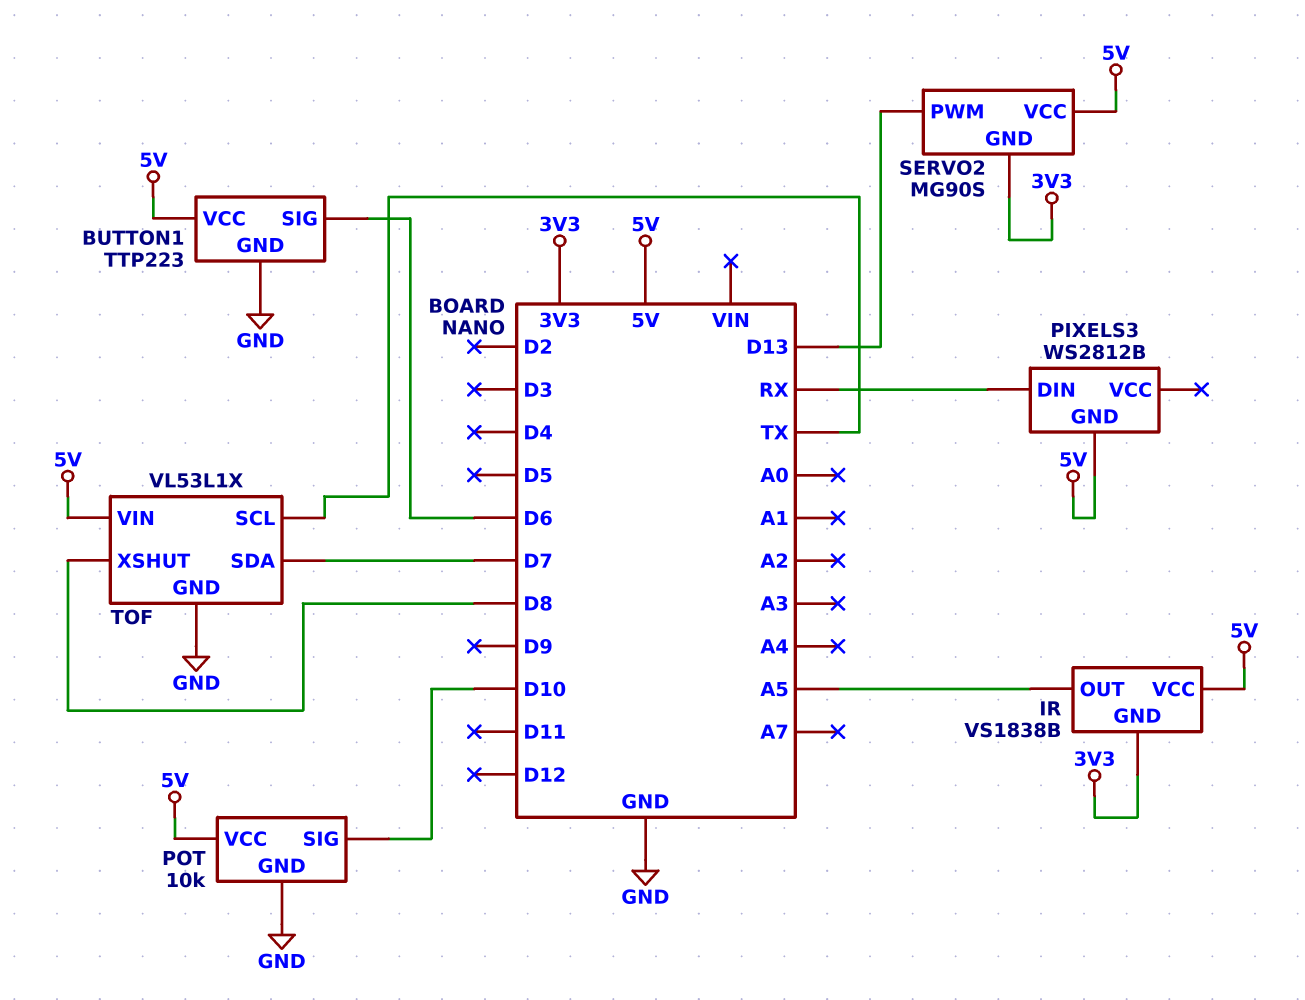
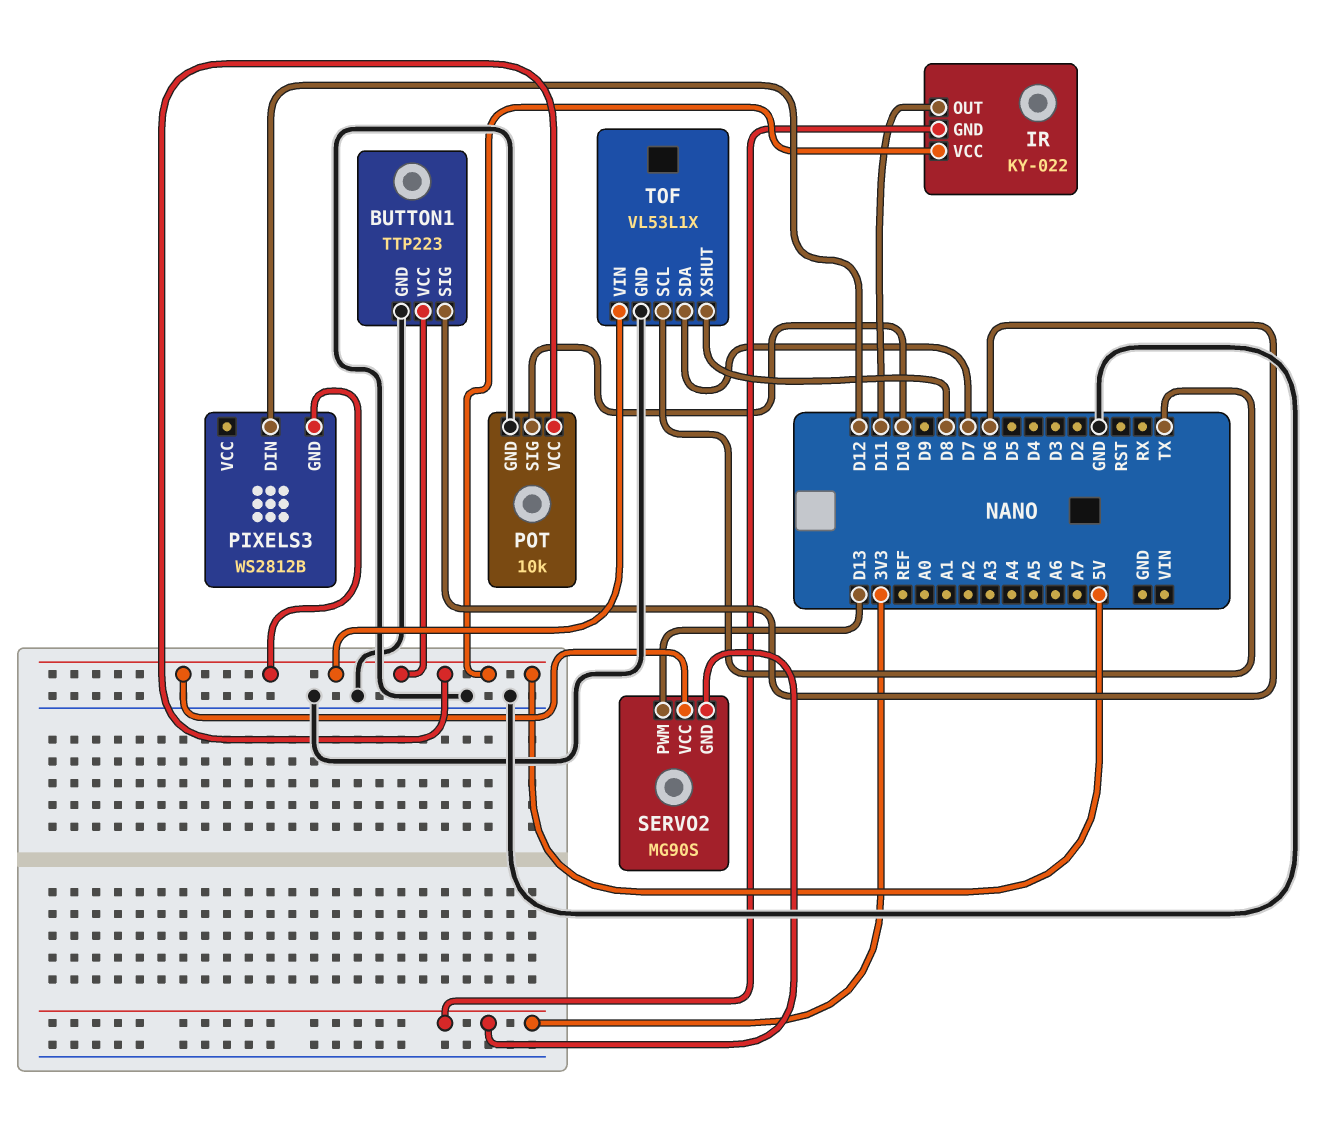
IR: VS1838B -> KY-022
IR pin OUT: A5 -> D11
PIXELS3 pin DIN: RX -> D12

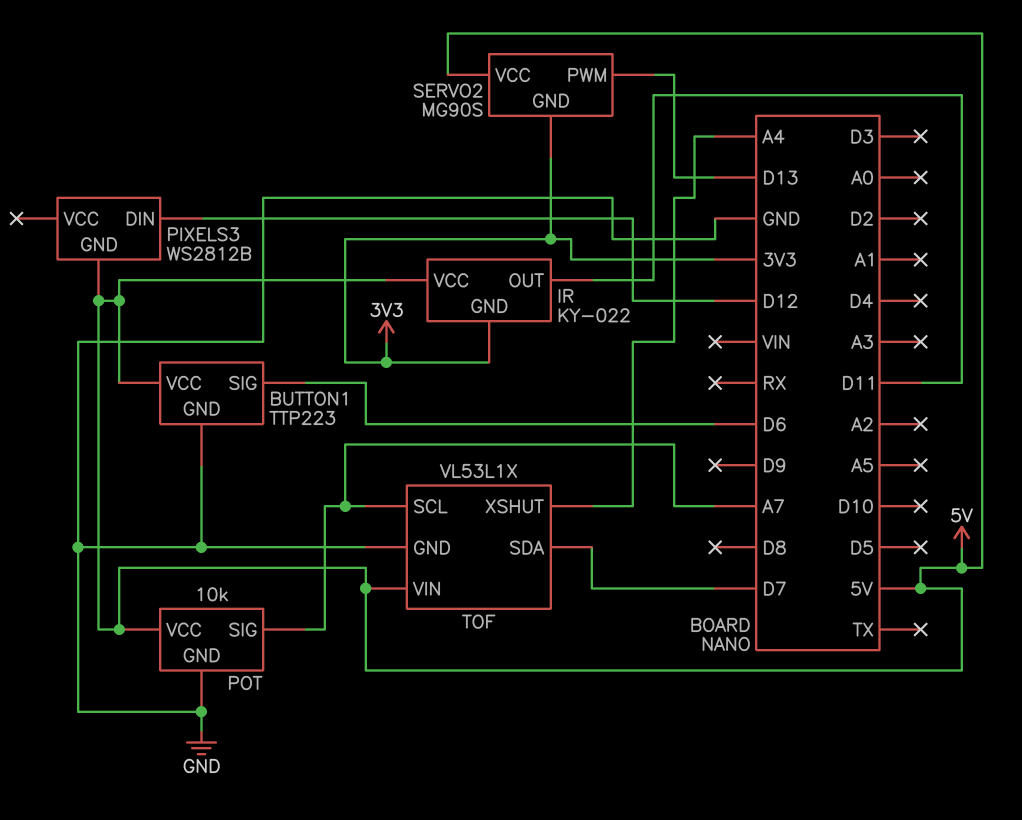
POT pin SIG: D10 -> A7
TOF pin SCL: TX -> A7
TOF pin XSHUT: D8 -> A4

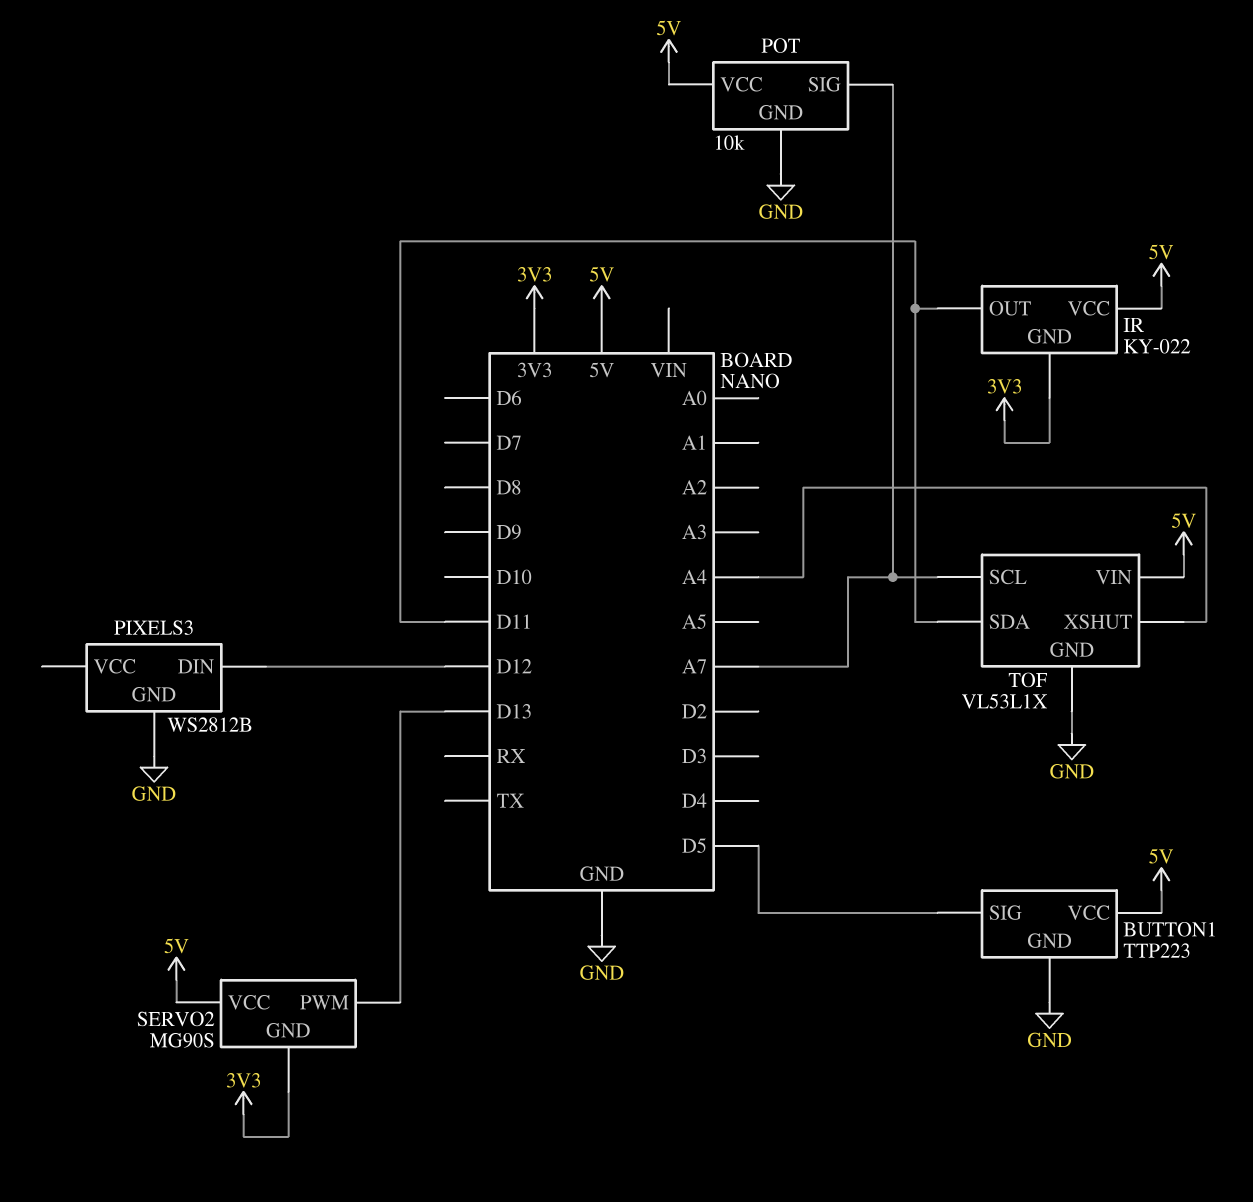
BUTTON1 pin SIG: D6 -> D5
PIXELS3 pin GND: 5V -> GND
TOF pin SDA: D7 -> D11

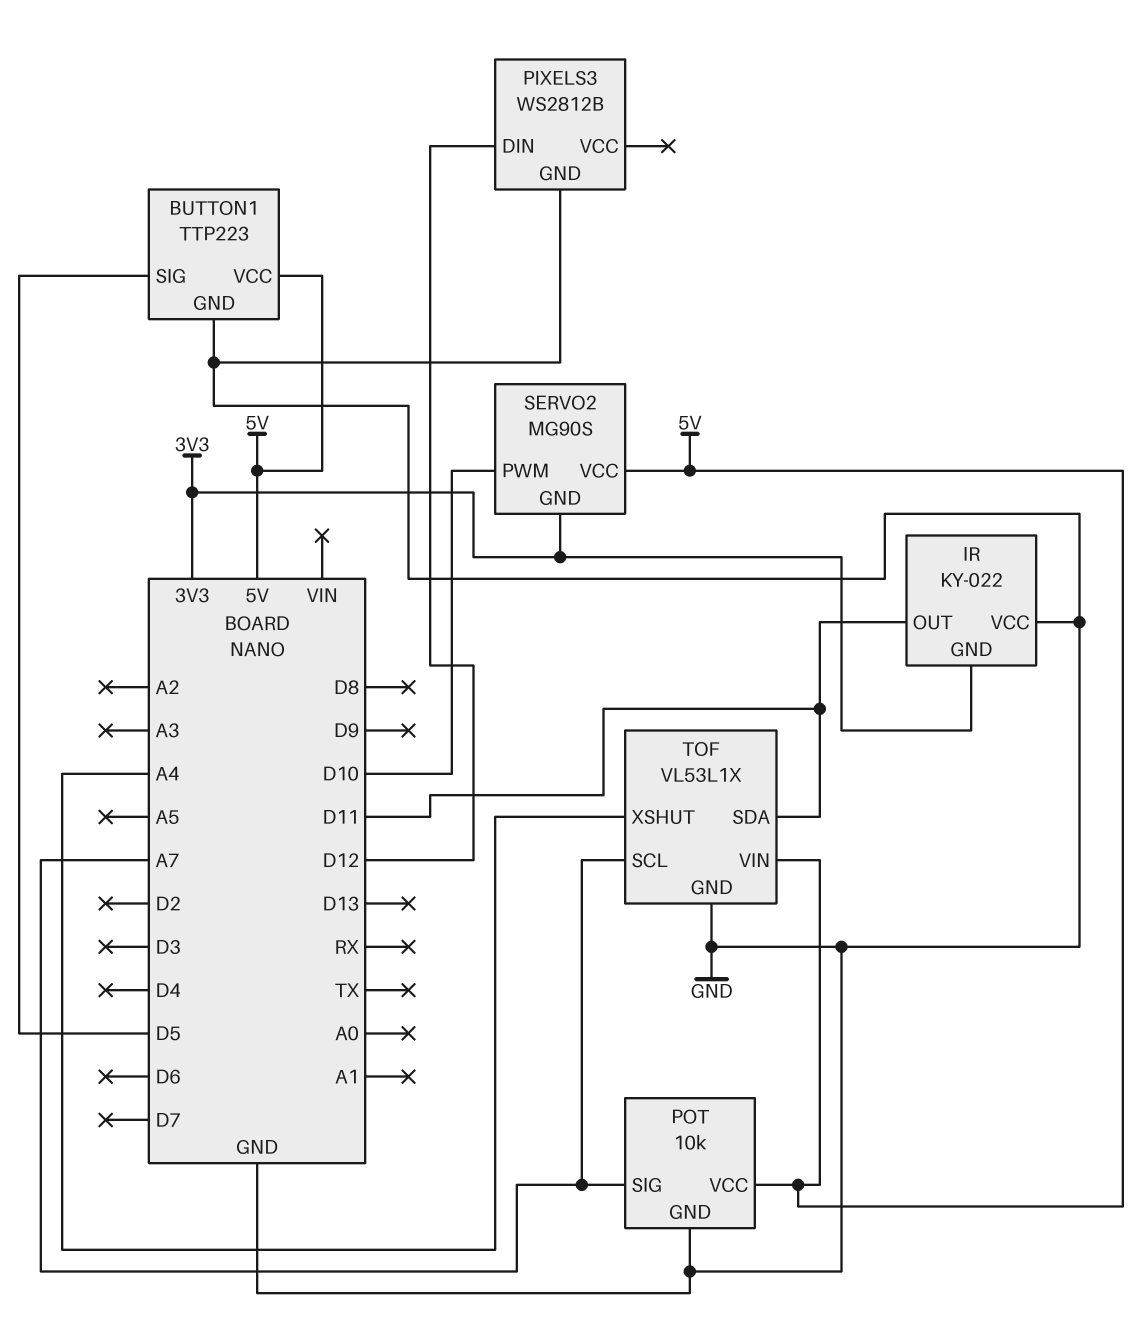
IR pin VCC: 5V -> GND
SERVO2 pin PWM: D13 -> D10

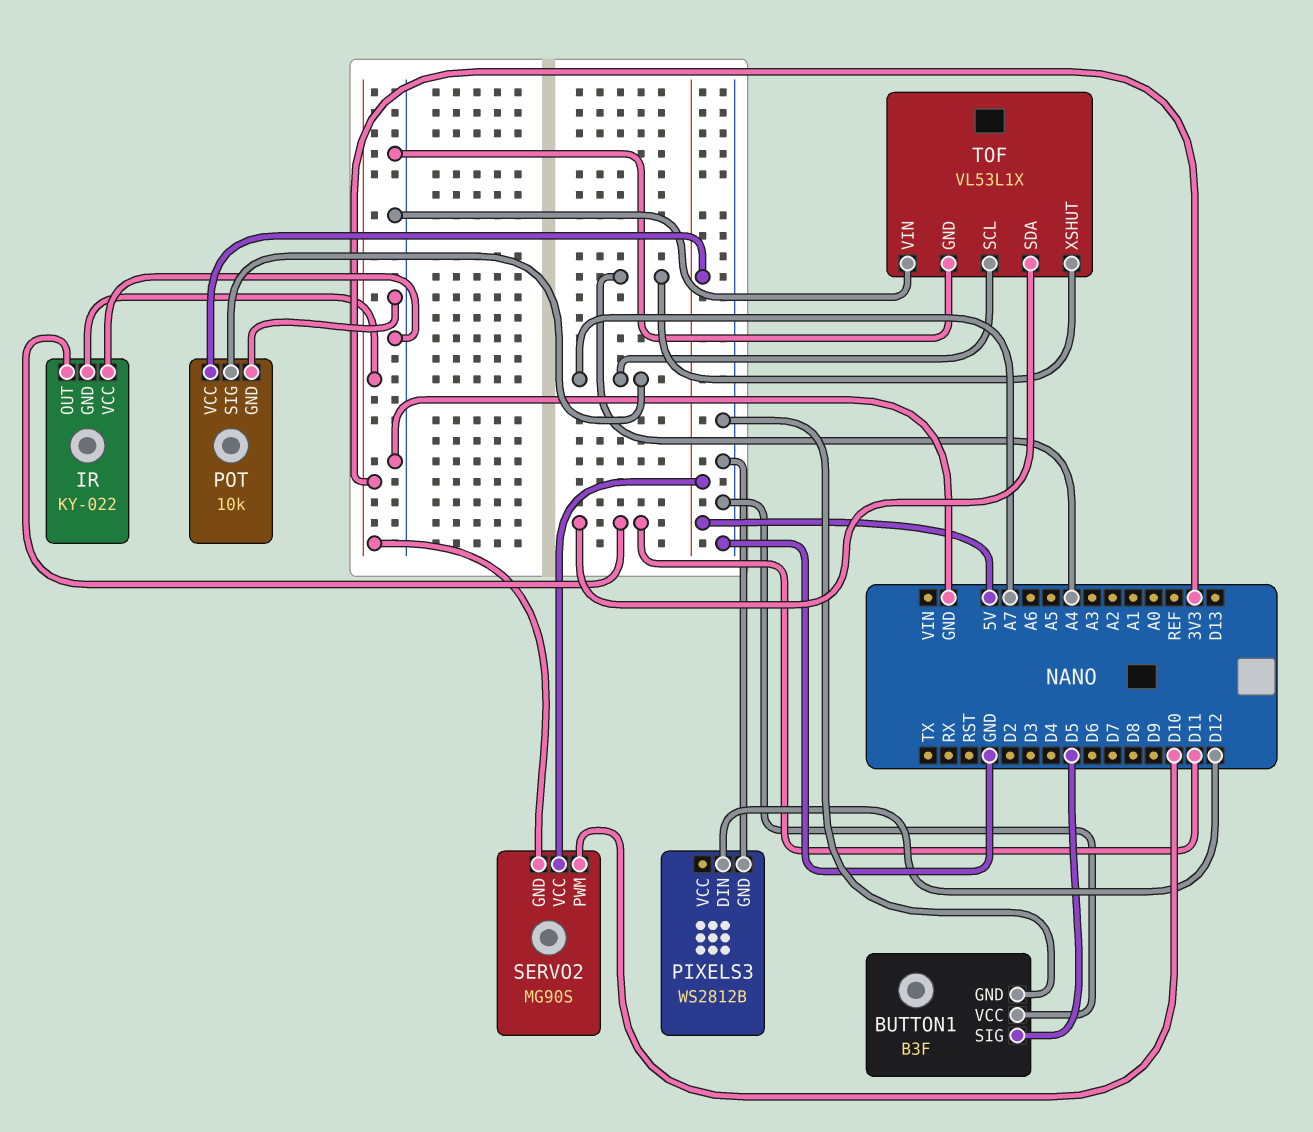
BUTTON1: TTP223 -> B3F
BUTTON1 pin VCC: 5V -> GND
TOF pin VIN: 5V -> GND

